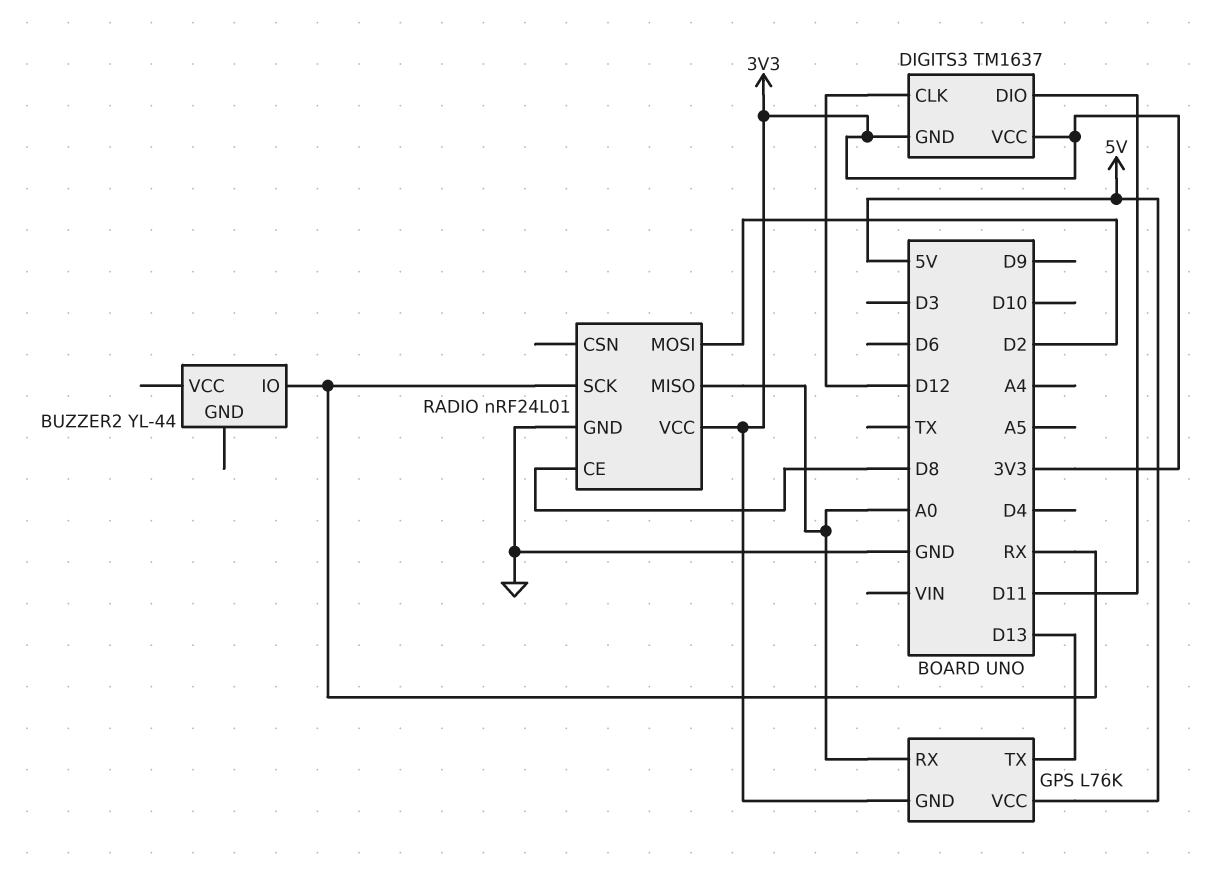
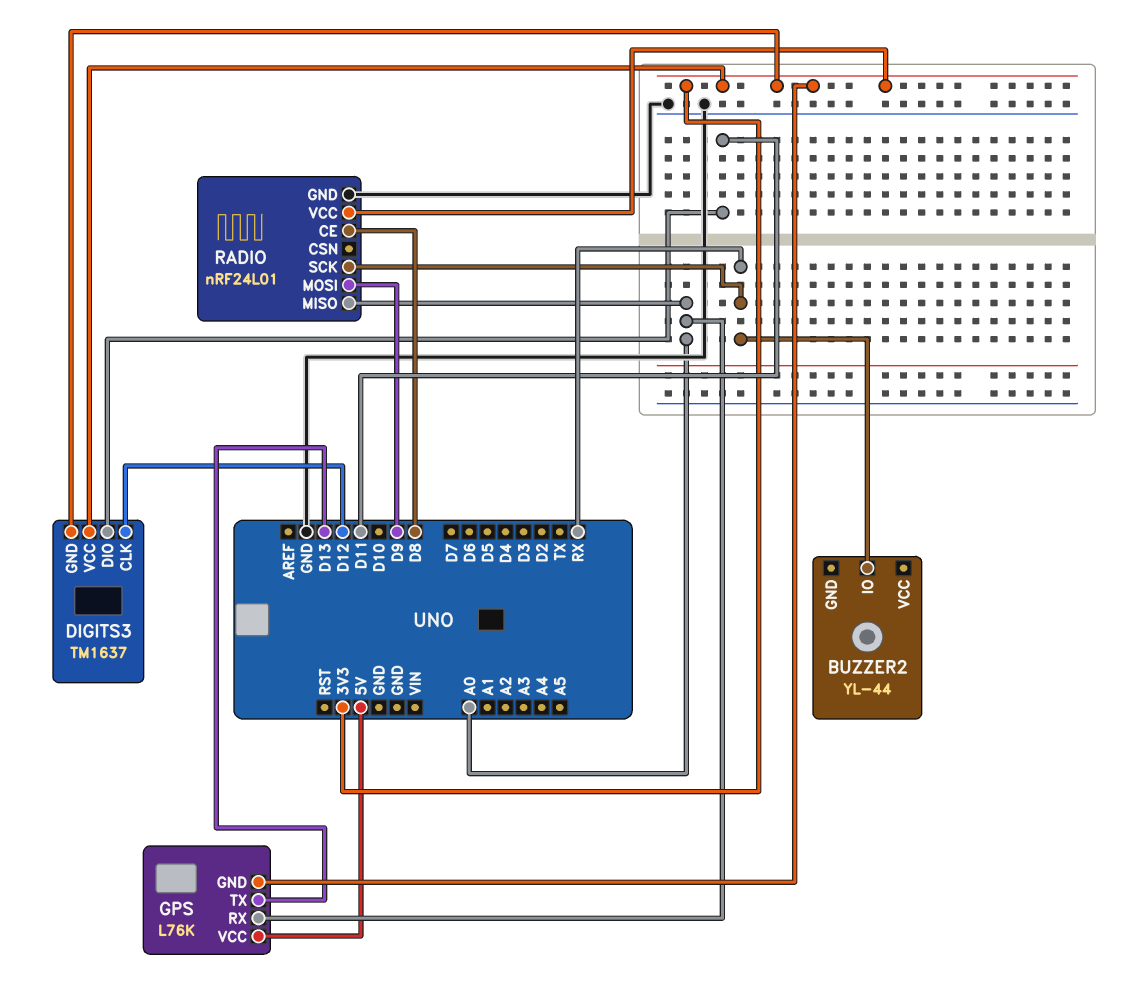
RADIO pin MOSI: D2 -> D9

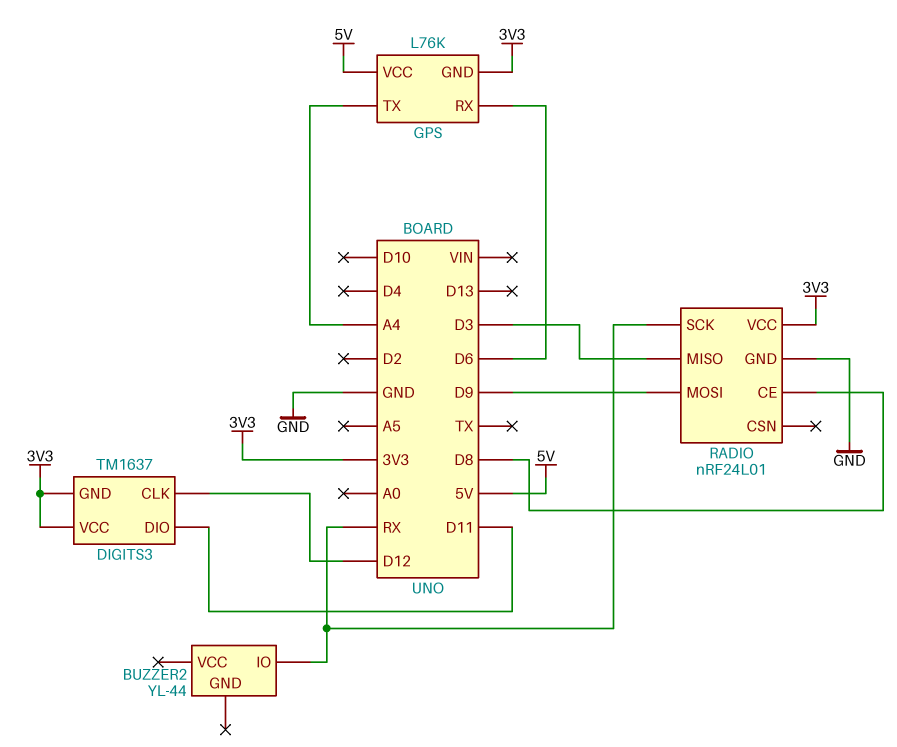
GPS pin RX: A0 -> D6
GPS pin TX: D13 -> A4
RADIO pin MISO: A0 -> D3

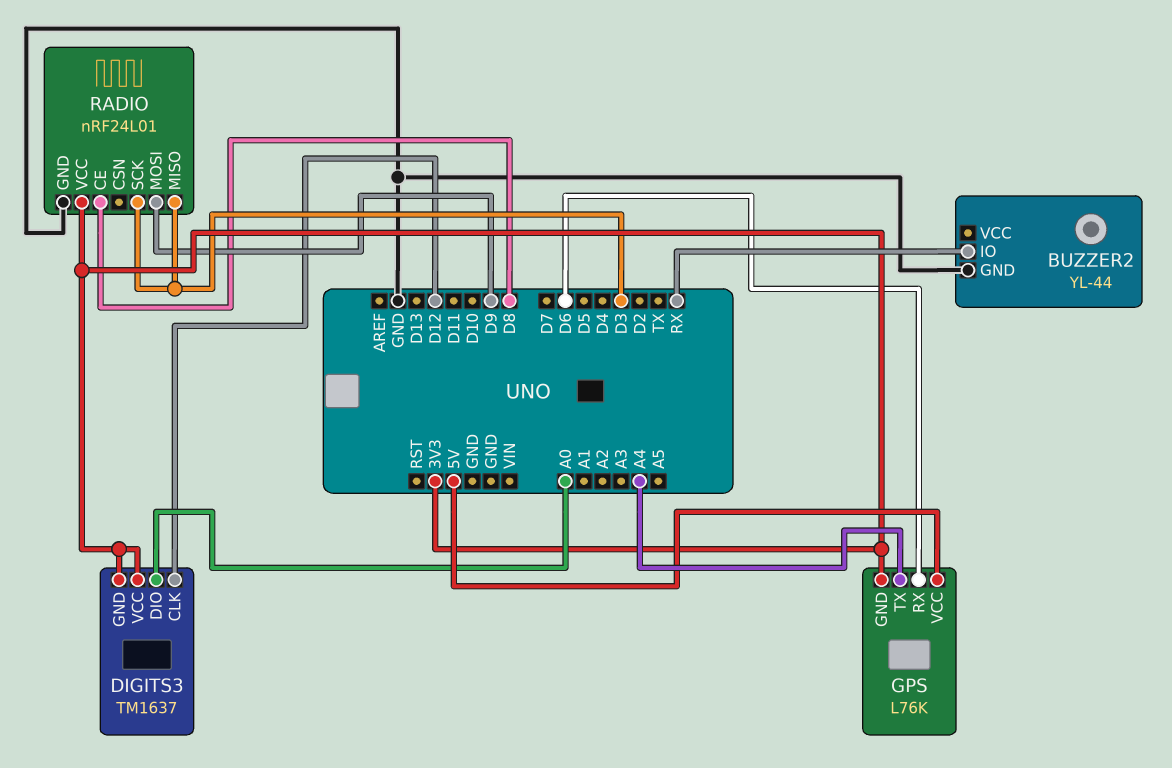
BUZZER2 pin GND: none -> GND
DIGITS3 pin DIO: D11 -> A0
RADIO pin SCK: RX -> D3

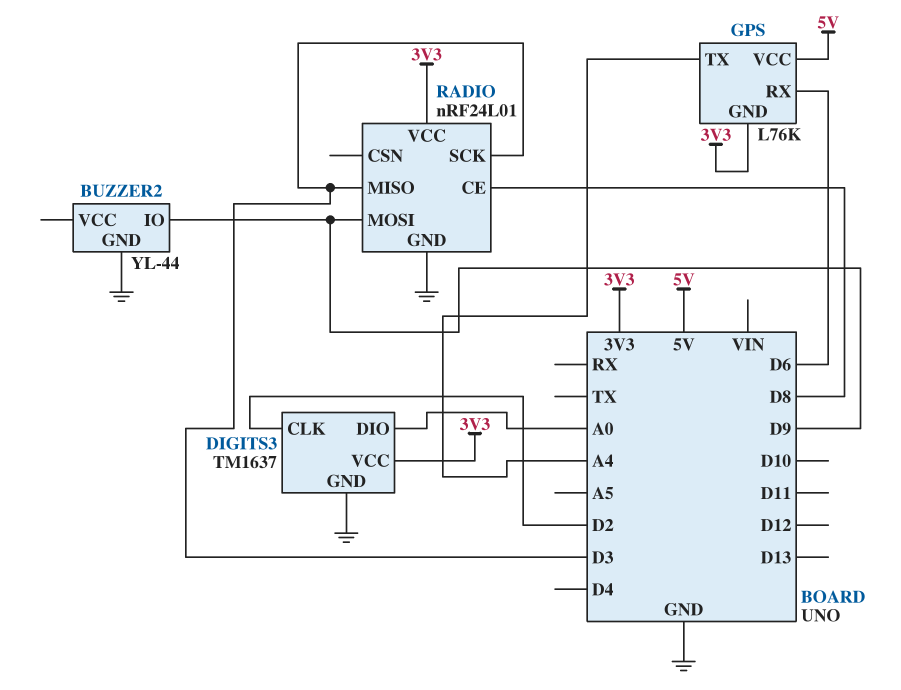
BUZZER2 pin IO: RX -> D9
DIGITS3 pin CLK: D12 -> D2
DIGITS3 pin GND: 3V3 -> GND

